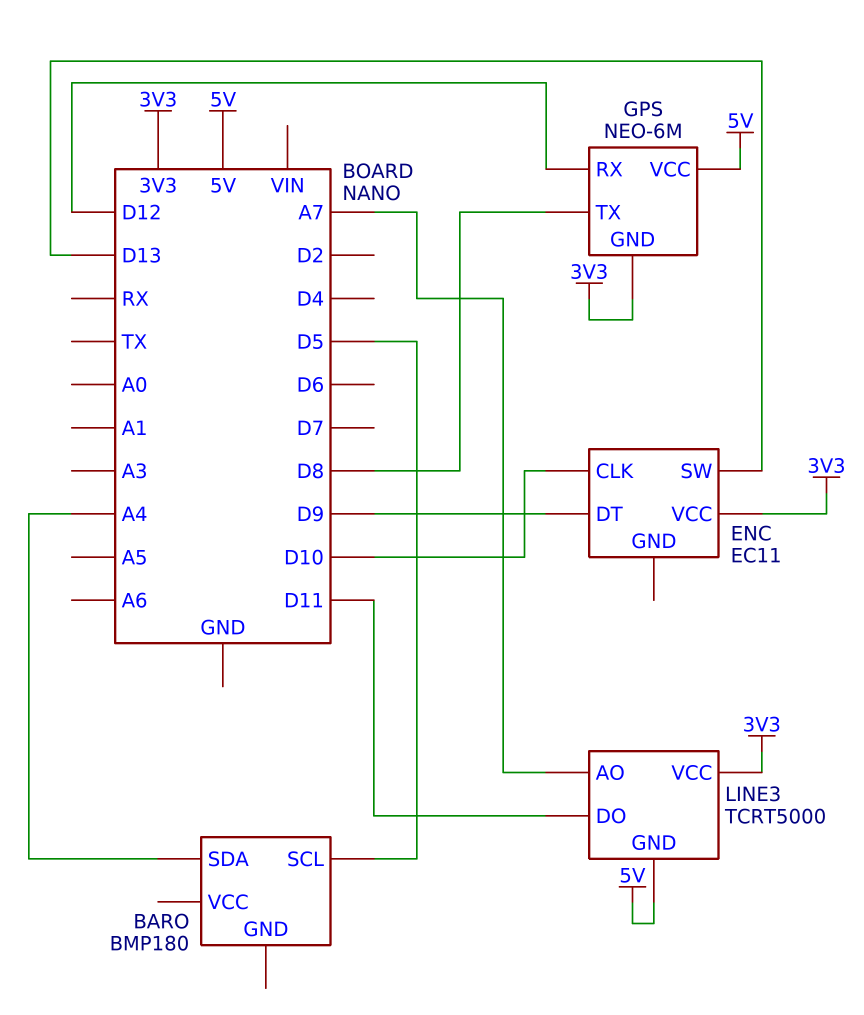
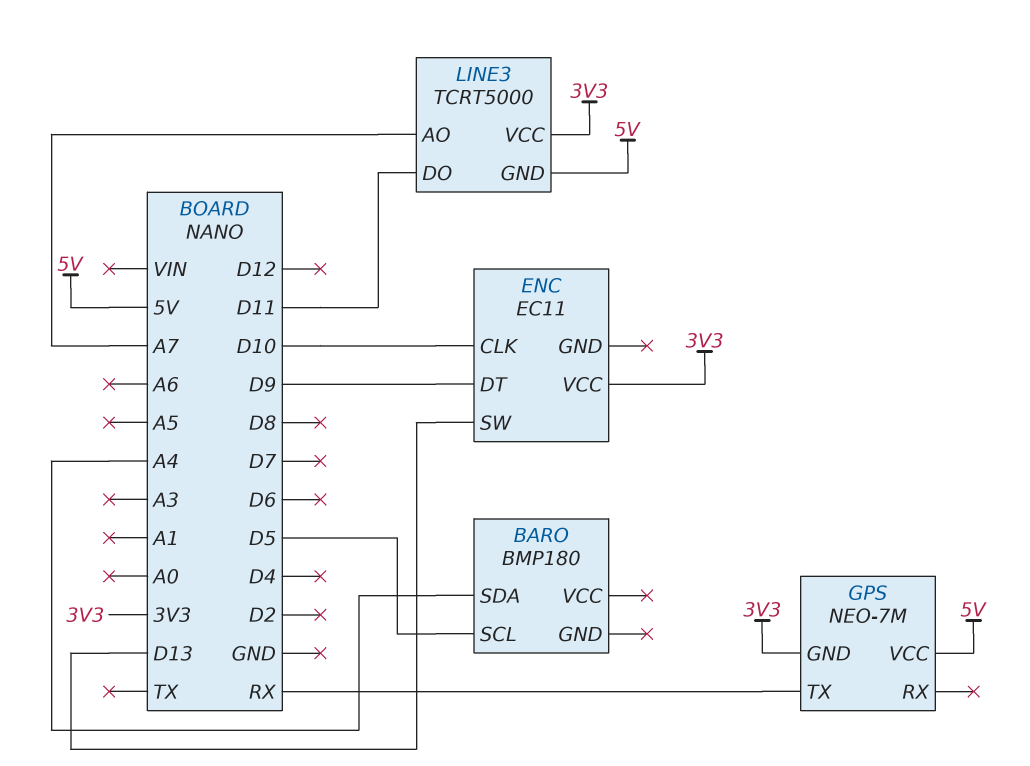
GPS: NEO-6M -> NEO-7M
GPS pin RX: D12 -> none
GPS pin TX: D8 -> RX

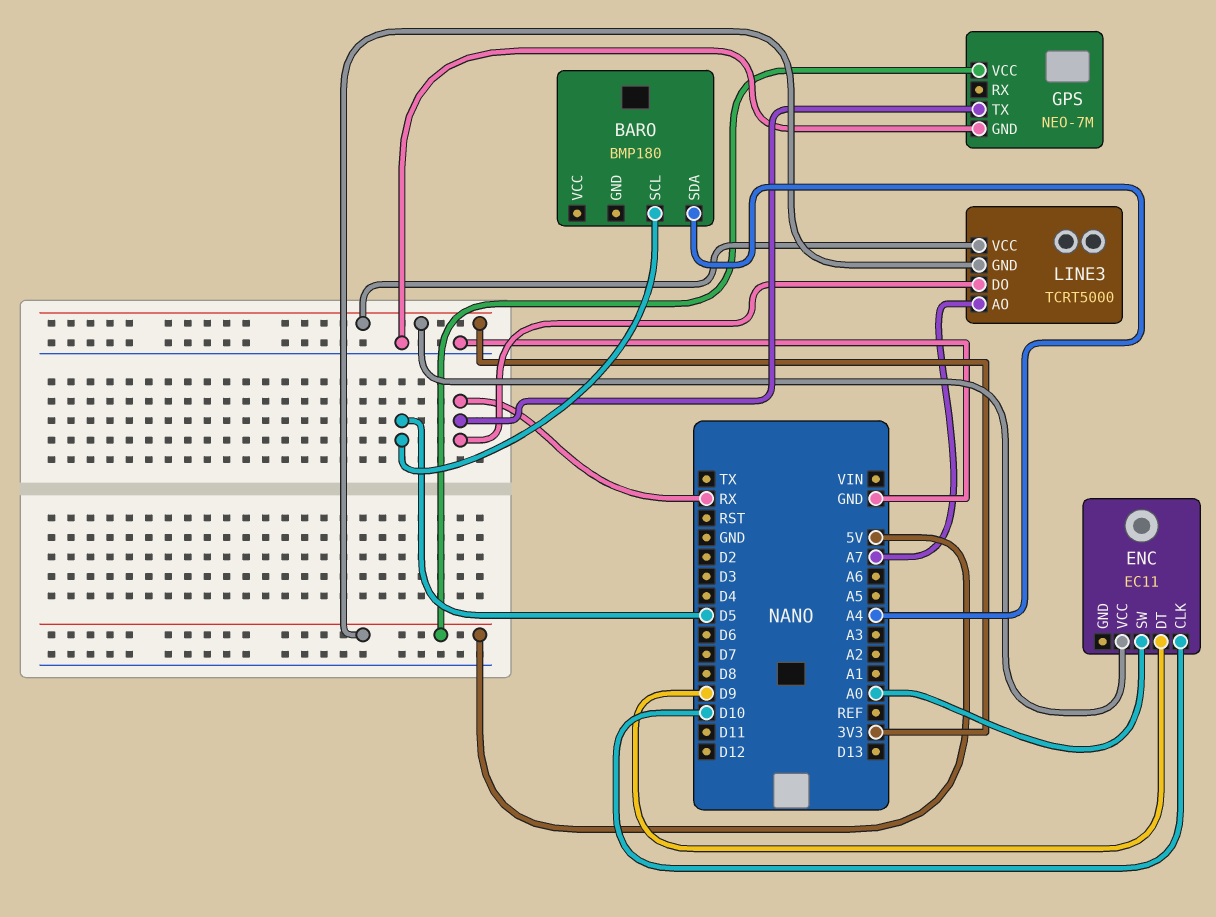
ENC pin SW: D13 -> A0
GPS pin GND: 3V3 -> GND
LINE3 pin DO: D11 -> RX

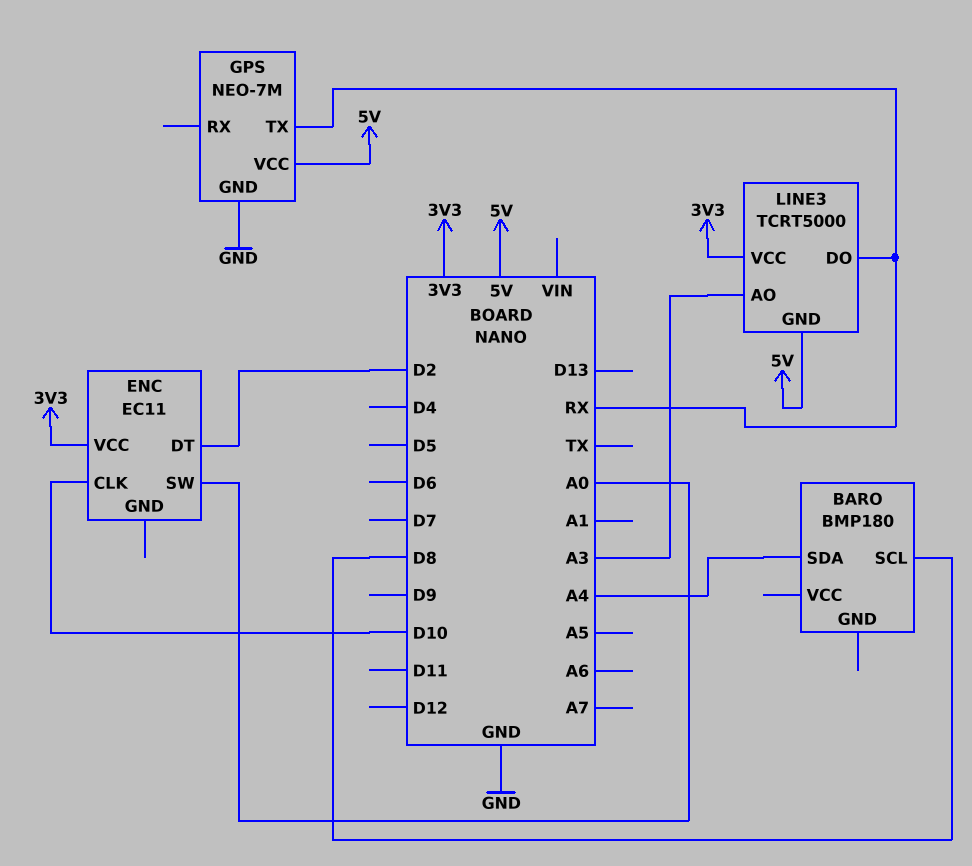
BARO pin SCL: D5 -> D8
ENC pin DT: D9 -> D2
LINE3 pin AO: A7 -> A3

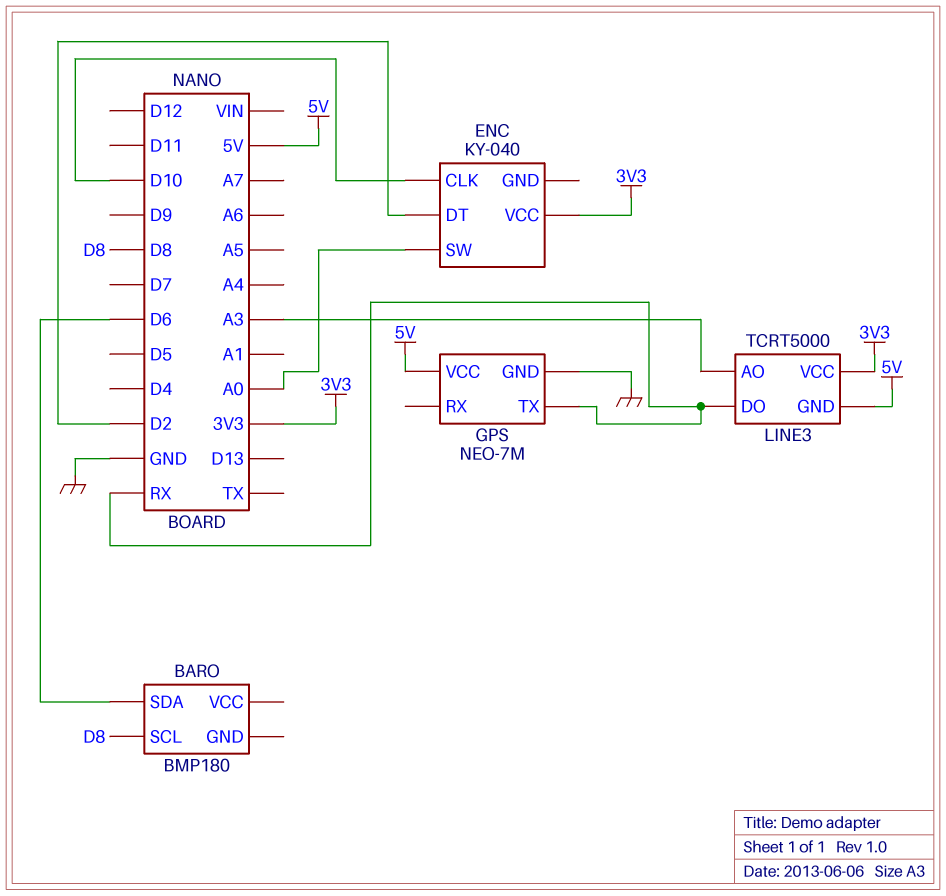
BARO pin SDA: A4 -> D6
ENC: EC11 -> KY-040

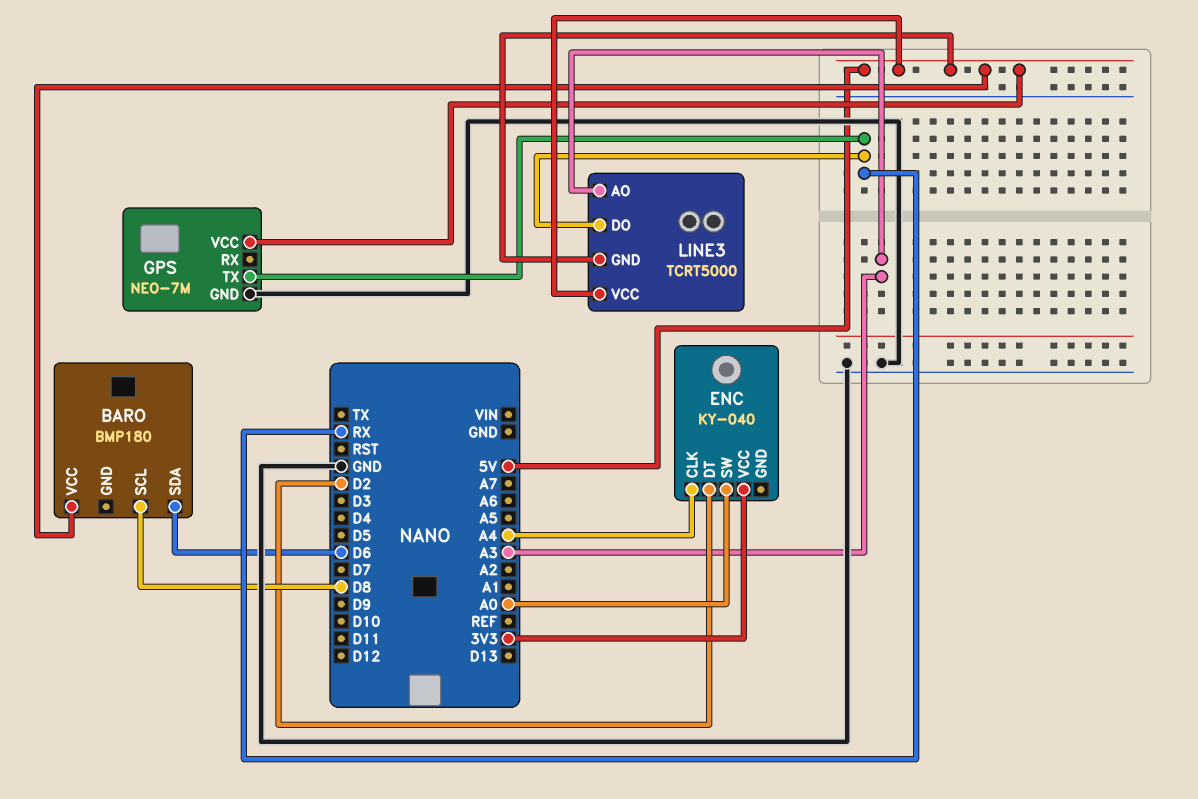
BARO pin VCC: none -> 5V
ENC pin CLK: D10 -> A4
LINE3 pin VCC: 3V3 -> 5V

